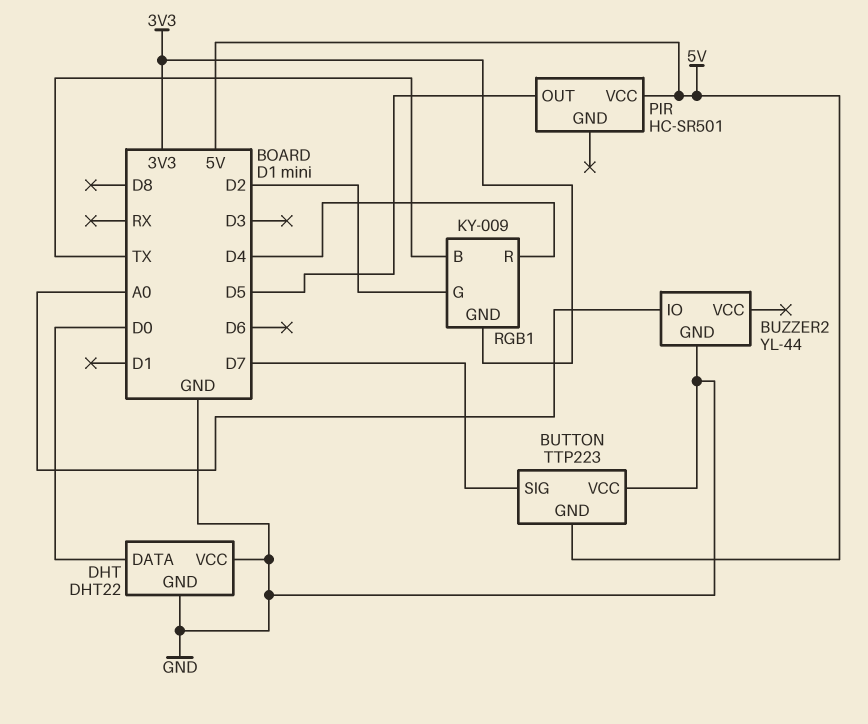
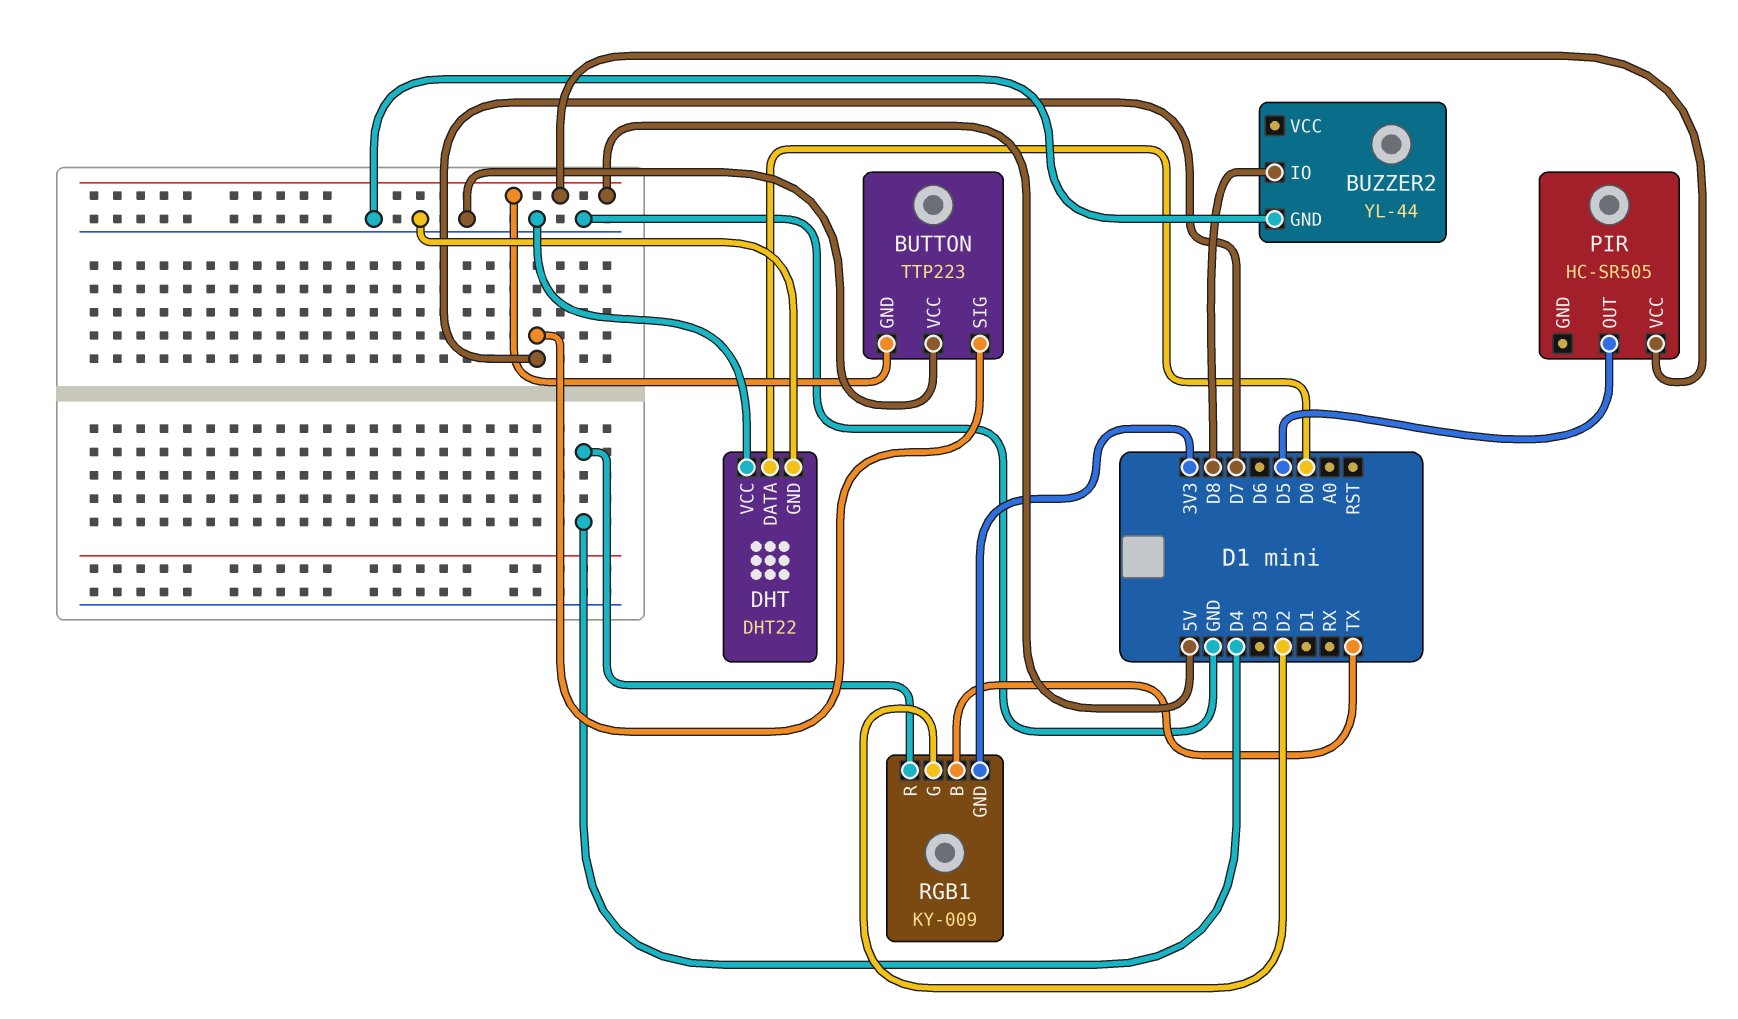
BUZZER2 pin IO: A0 -> D8
PIR: HC-SR501 -> HC-SR505

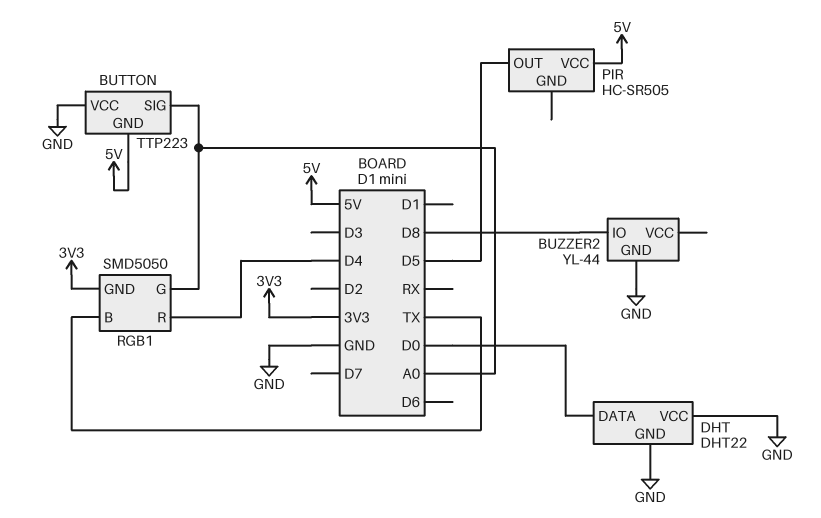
BUTTON pin SIG: D7 -> A0
RGB1: KY-009 -> SMD5050
RGB1 pin G: D2 -> A0

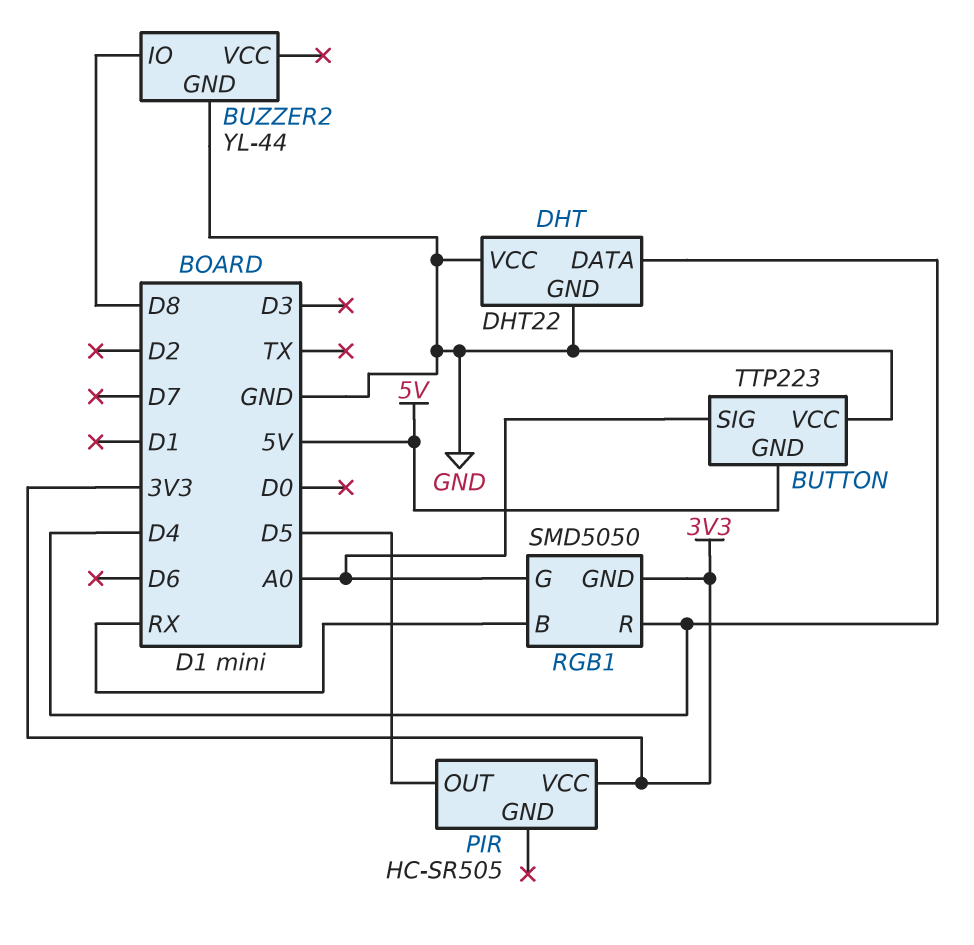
DHT pin DATA: D0 -> D4
PIR pin VCC: 5V -> 3V3
RGB1 pin B: TX -> RX

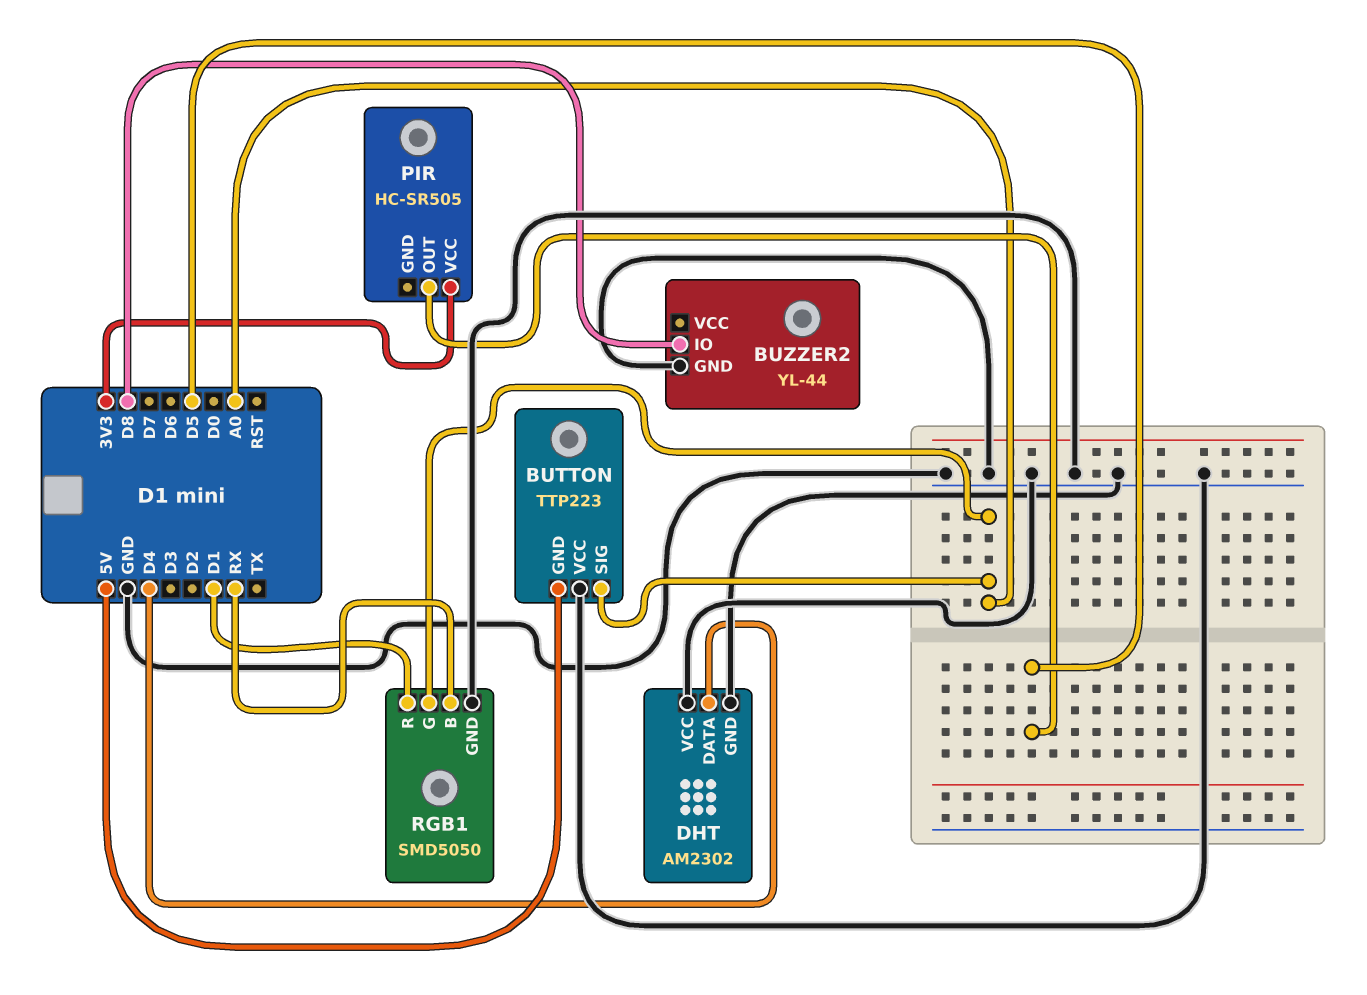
DHT: DHT22 -> AM2302
RGB1 pin GND: 3V3 -> GND
RGB1 pin R: D4 -> D1

